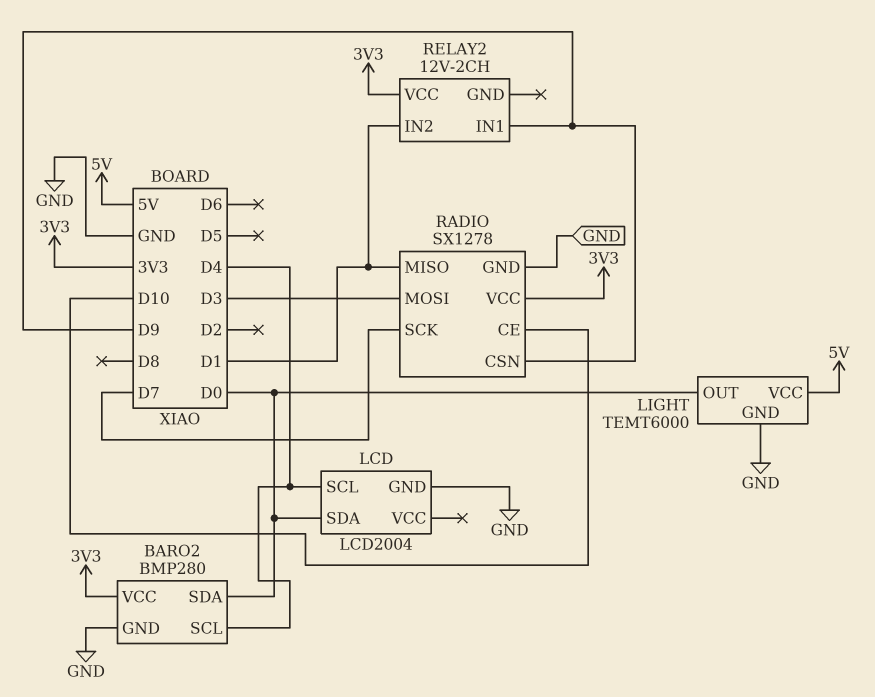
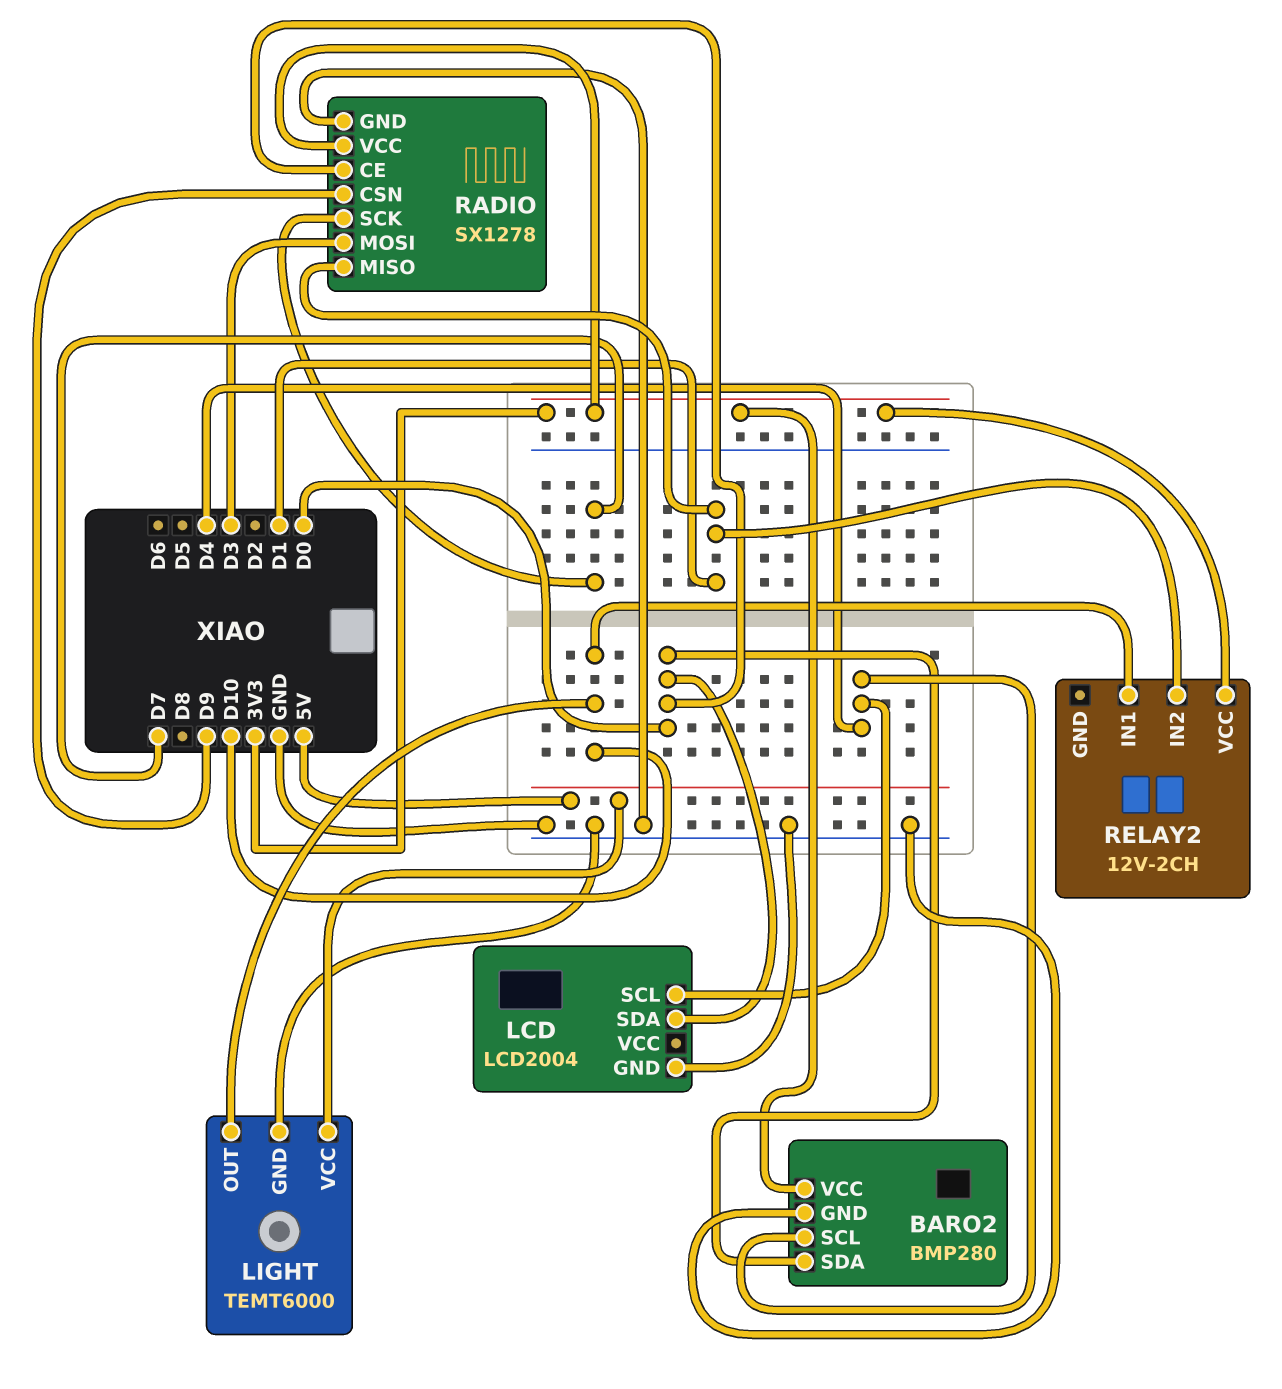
LIGHT pin OUT: D0 -> D10
RADIO pin CE: D10 -> D0
RELAY2 pin IN1: D9 -> D10

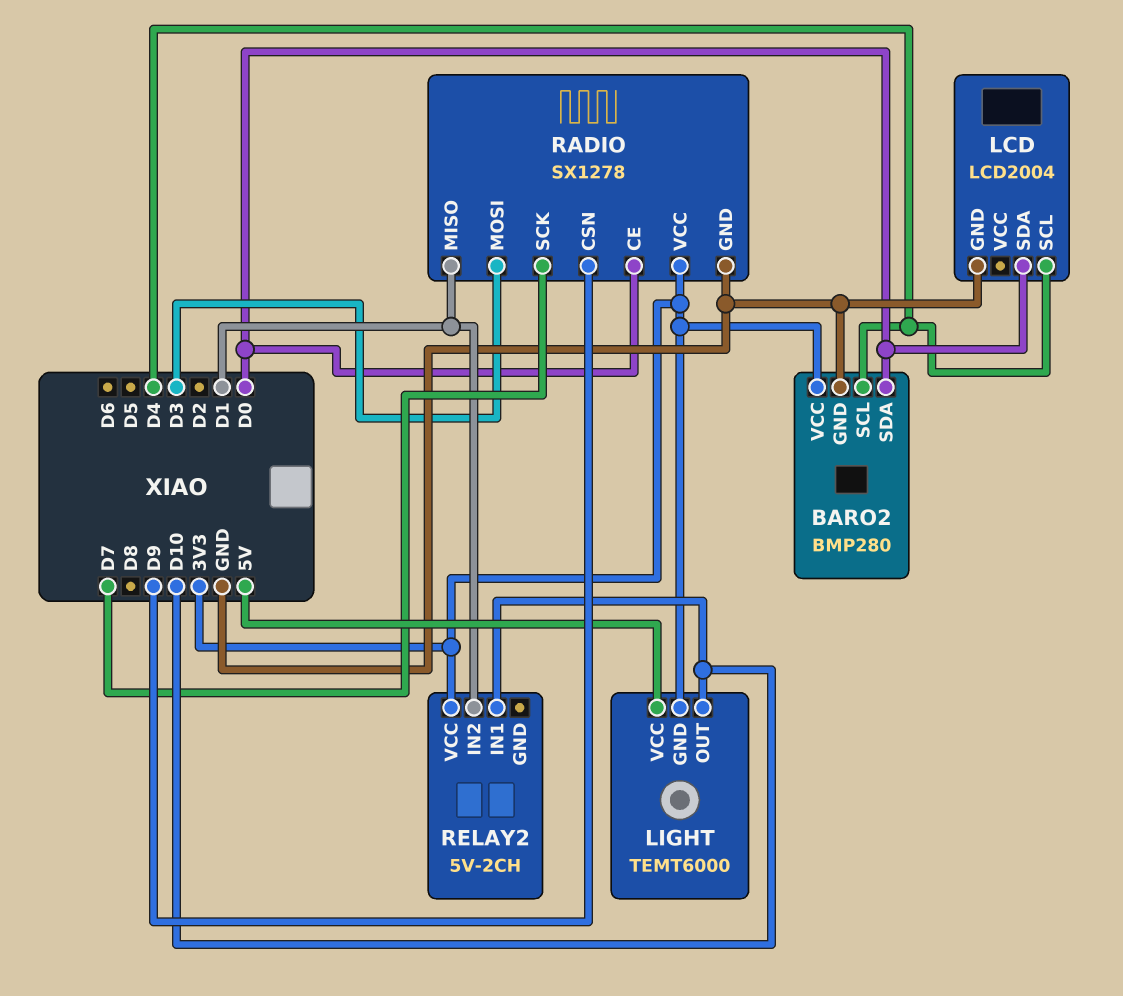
LIGHT pin GND: GND -> 3V3
RELAY2: 12V-2CH -> 5V-2CH

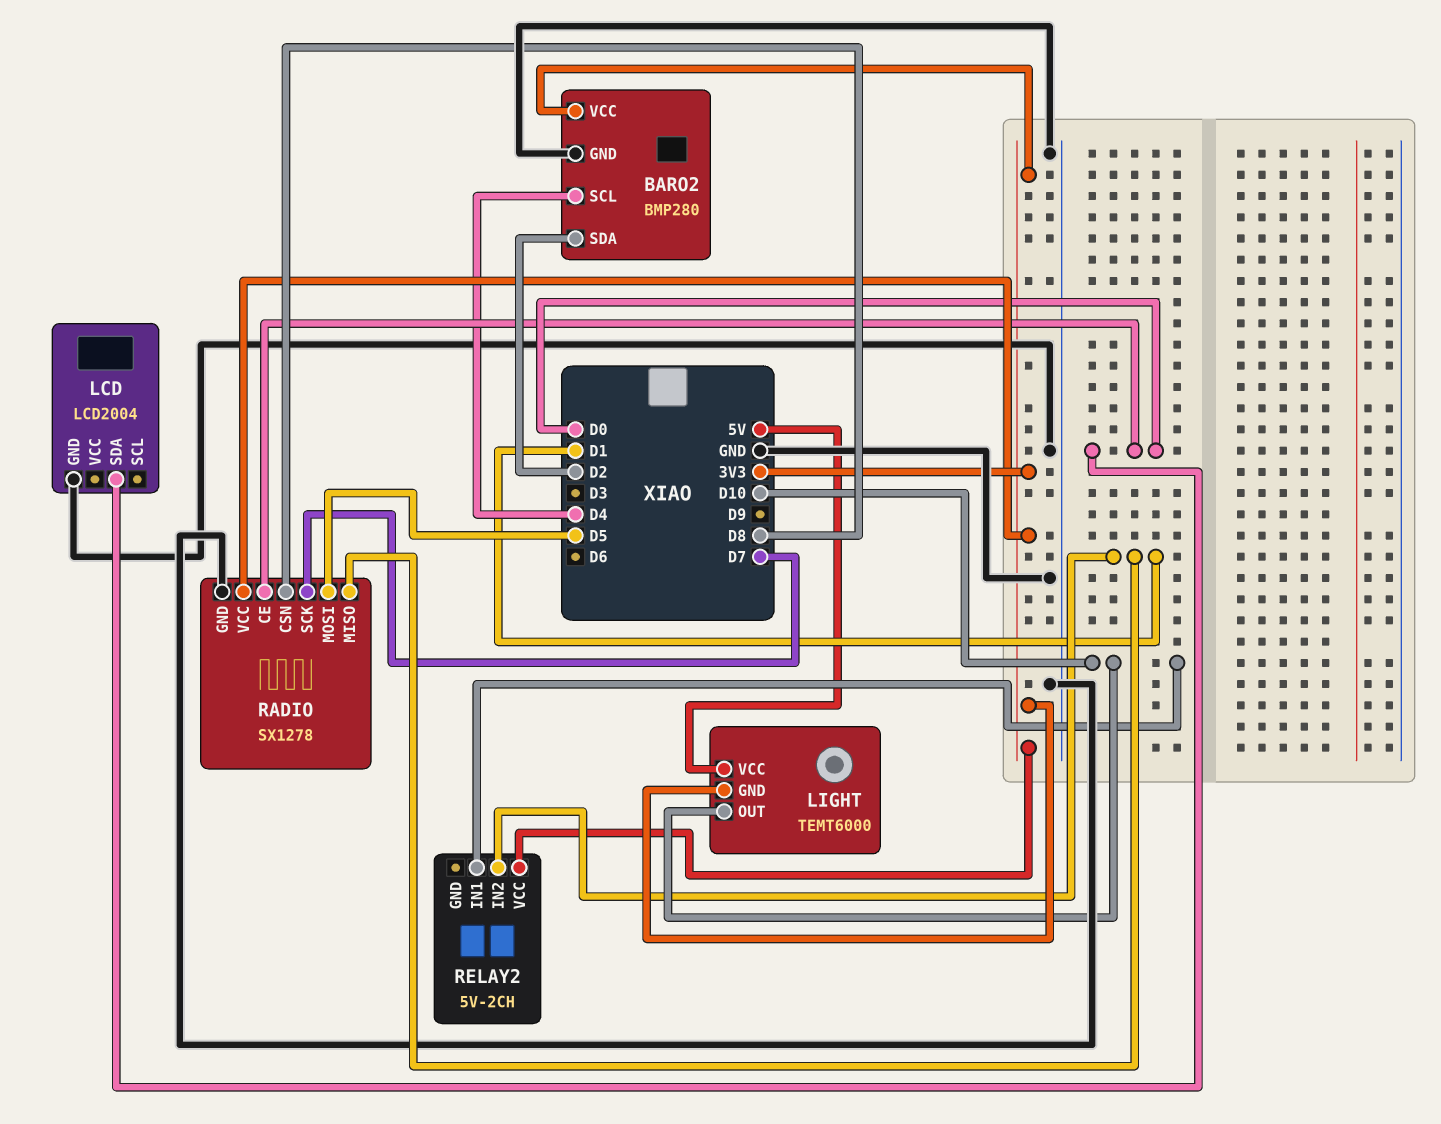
BARO2 pin SDA: D0 -> D2
LCD pin SCL: D4 -> none
RADIO pin CSN: D9 -> D8
RADIO pin MOSI: D3 -> D5

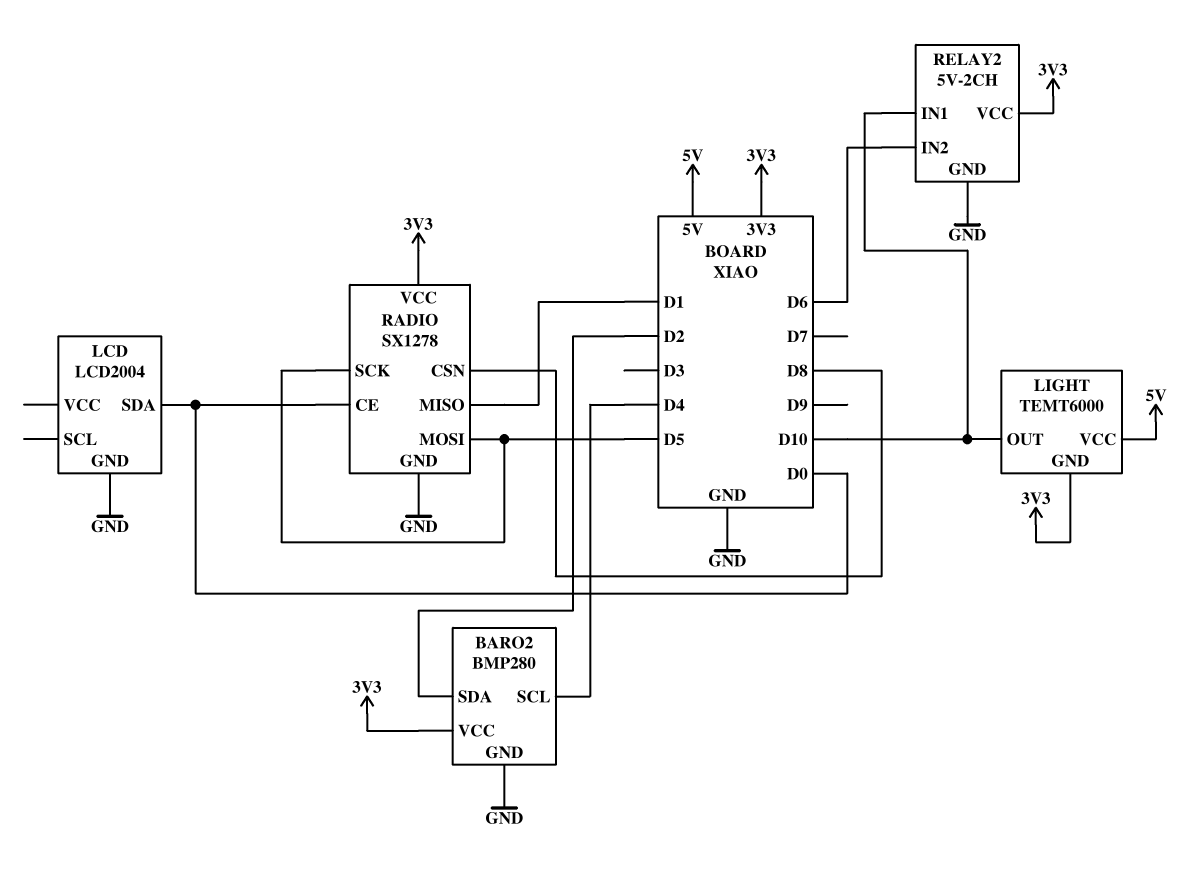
RADIO pin SCK: D7 -> D5
RELAY2 pin GND: none -> GND
RELAY2 pin IN2: D1 -> D6

